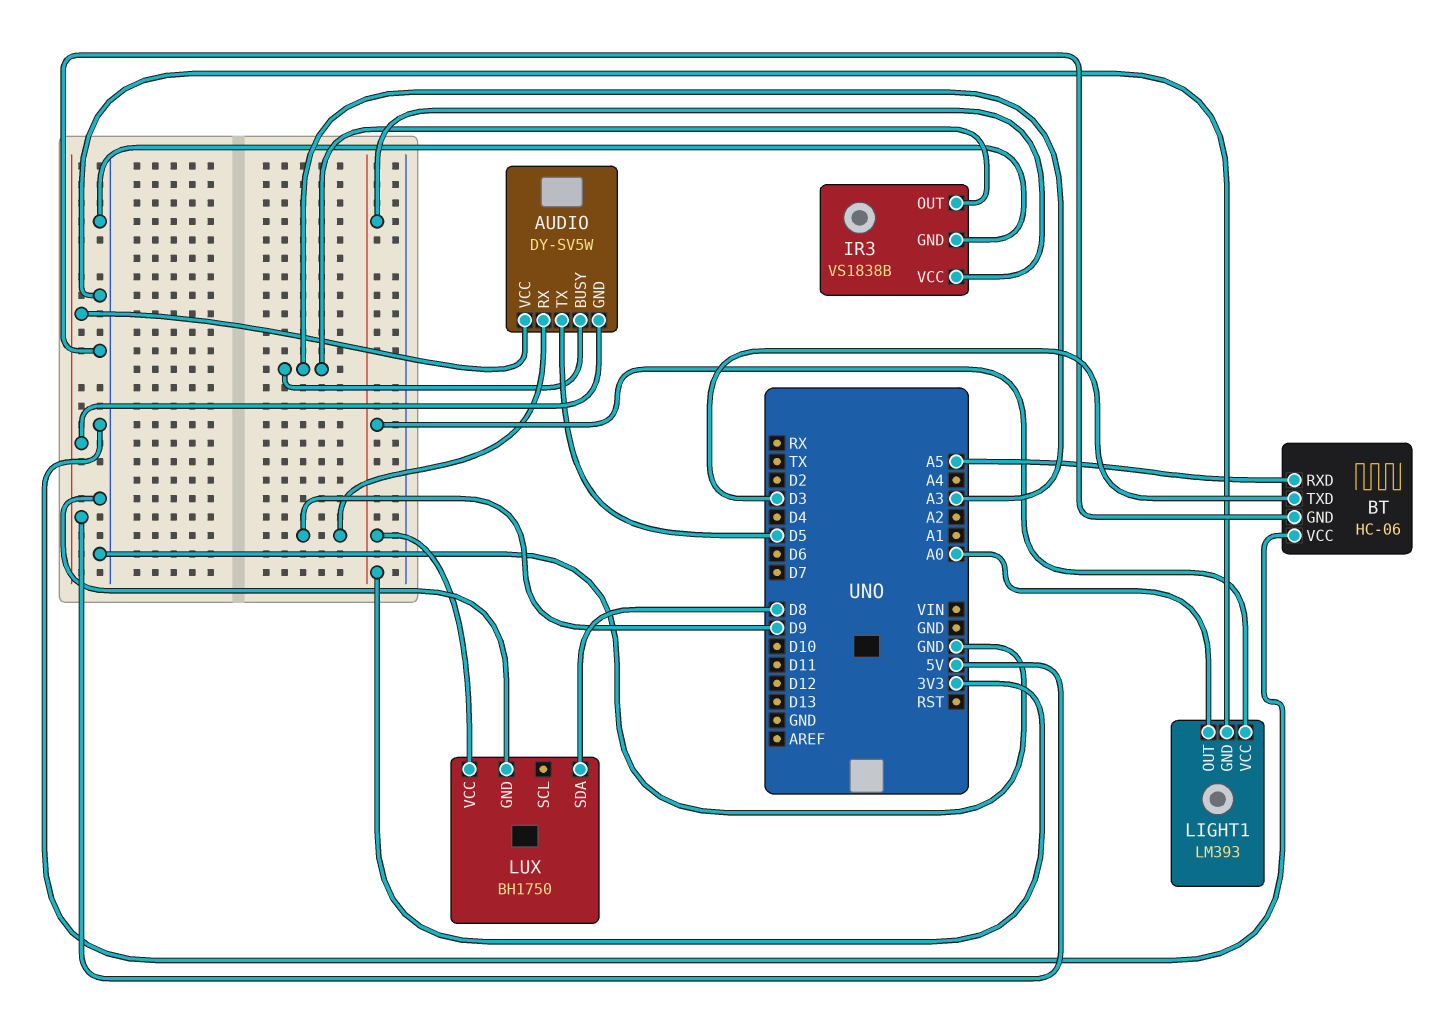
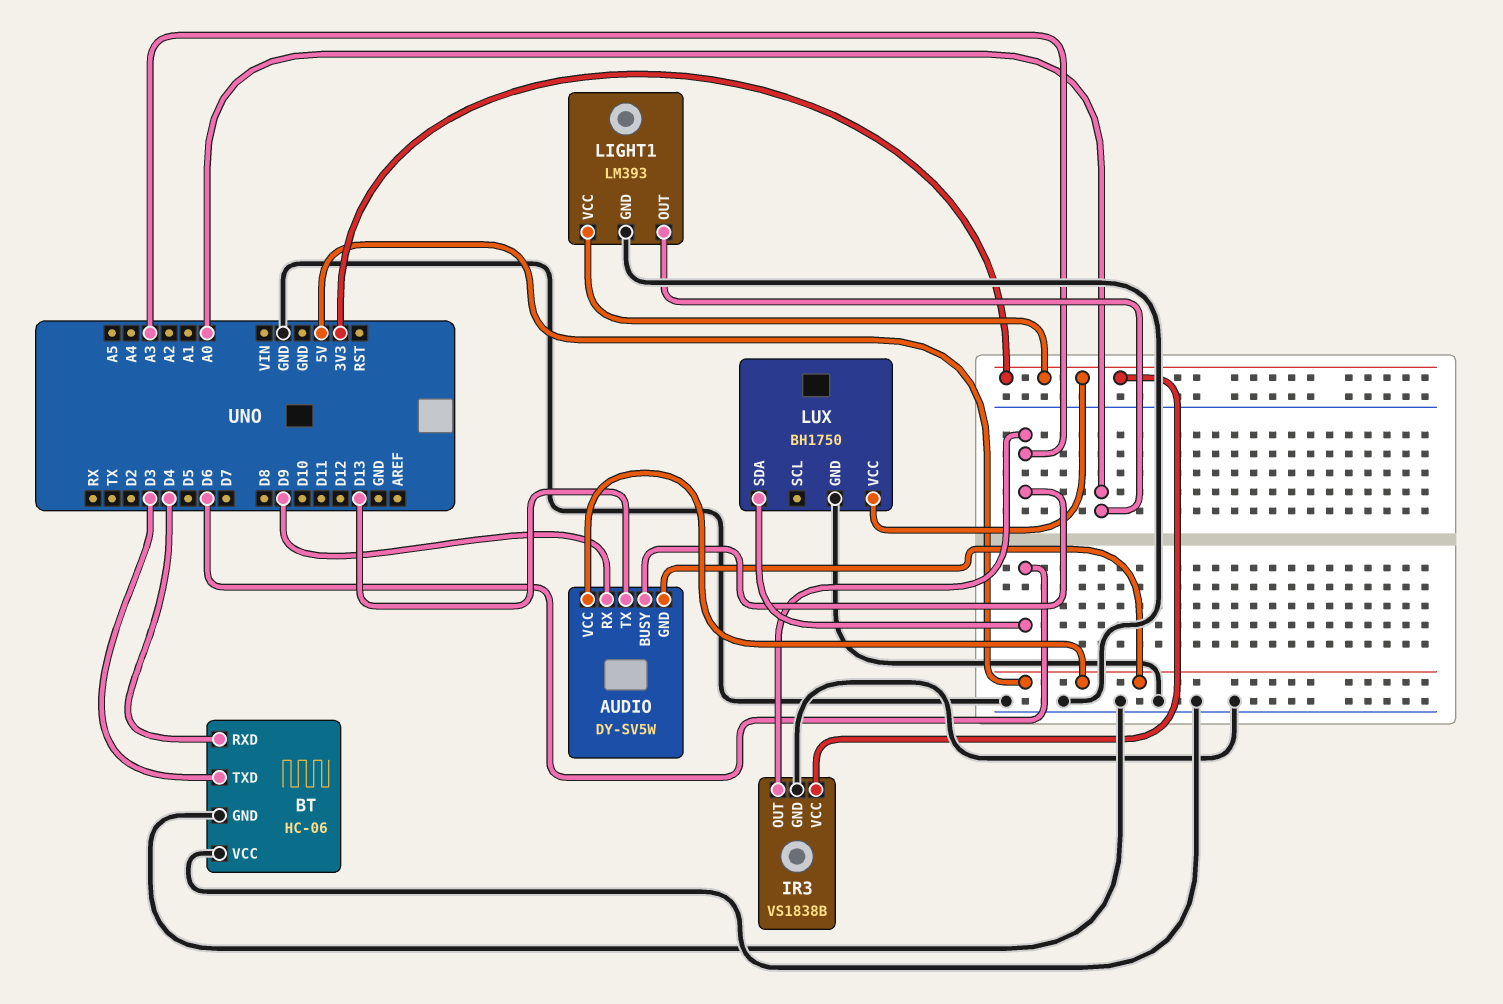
AUDIO pin TX: D5 -> D13
BT pin RXD: A5 -> D4
LUX pin SDA: D8 -> D6

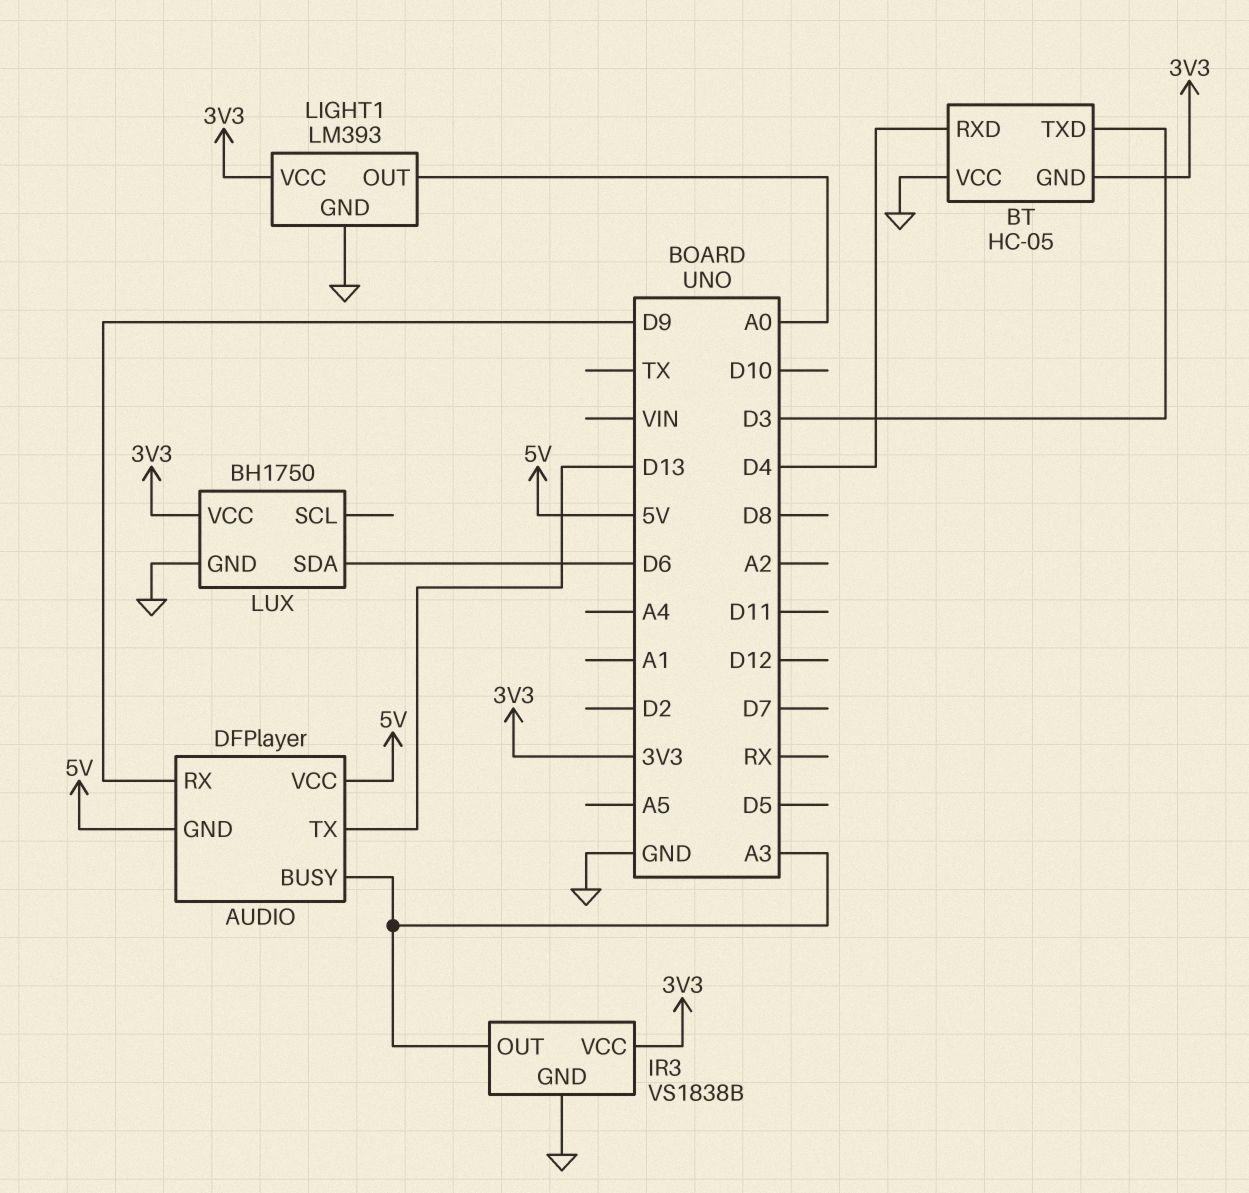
AUDIO: DY-SV5W -> DFPlayer
BT: HC-06 -> HC-05
BT pin GND: GND -> 3V3

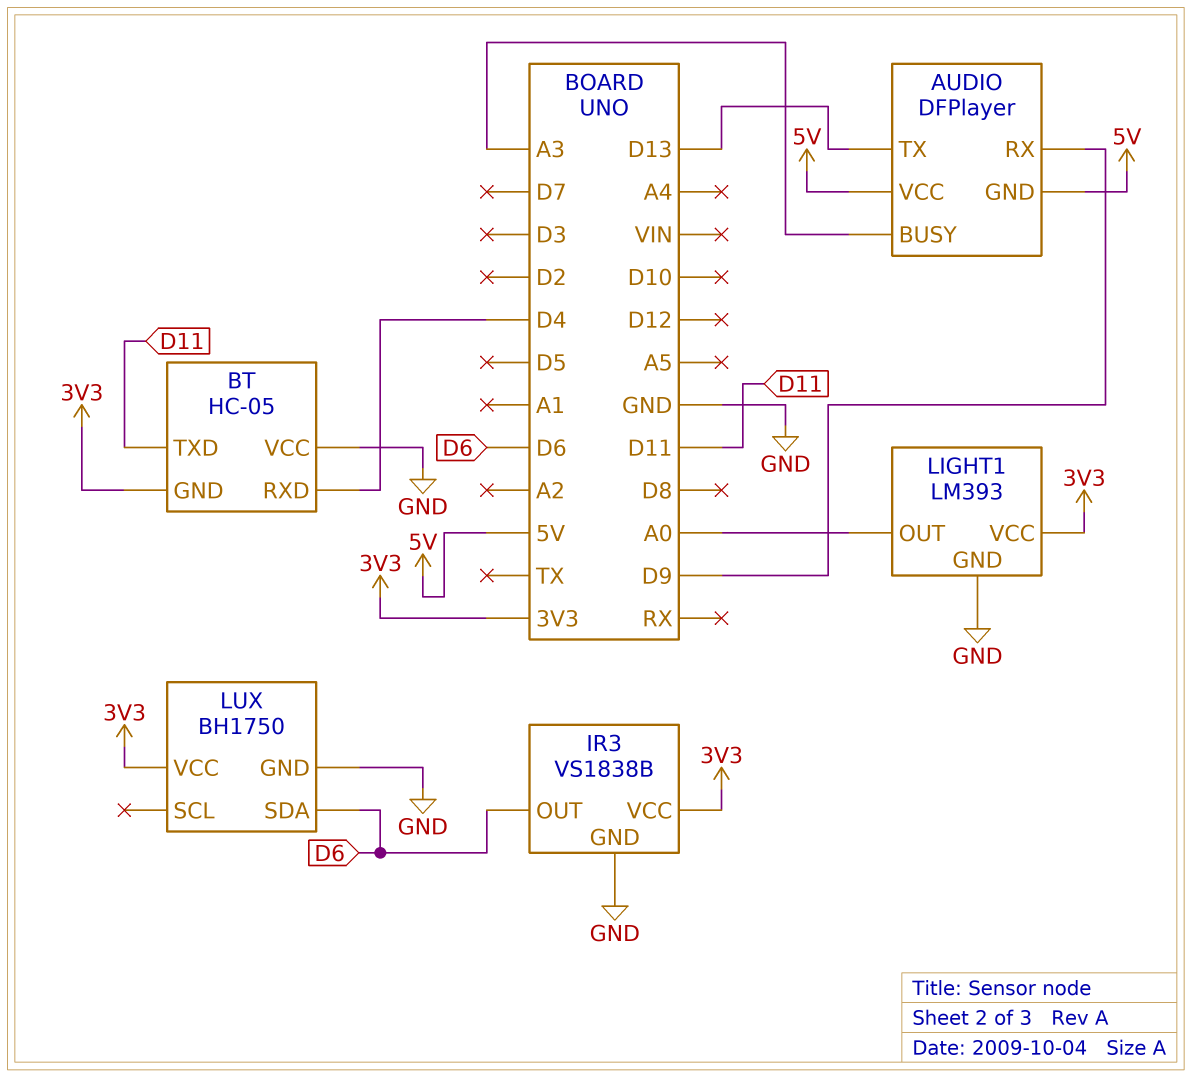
BT pin TXD: D3 -> D11
IR3 pin OUT: A3 -> D6

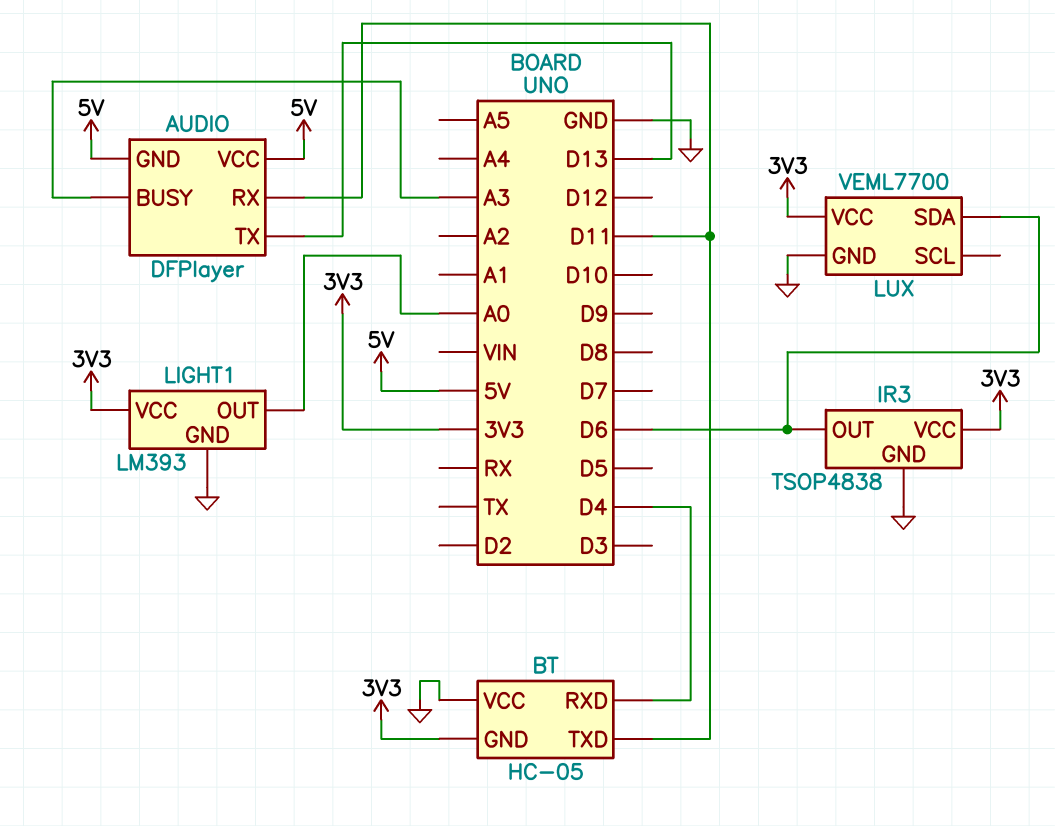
AUDIO pin RX: D9 -> D11
IR3: VS1838B -> TSOP4838
LUX: BH1750 -> VEML7700

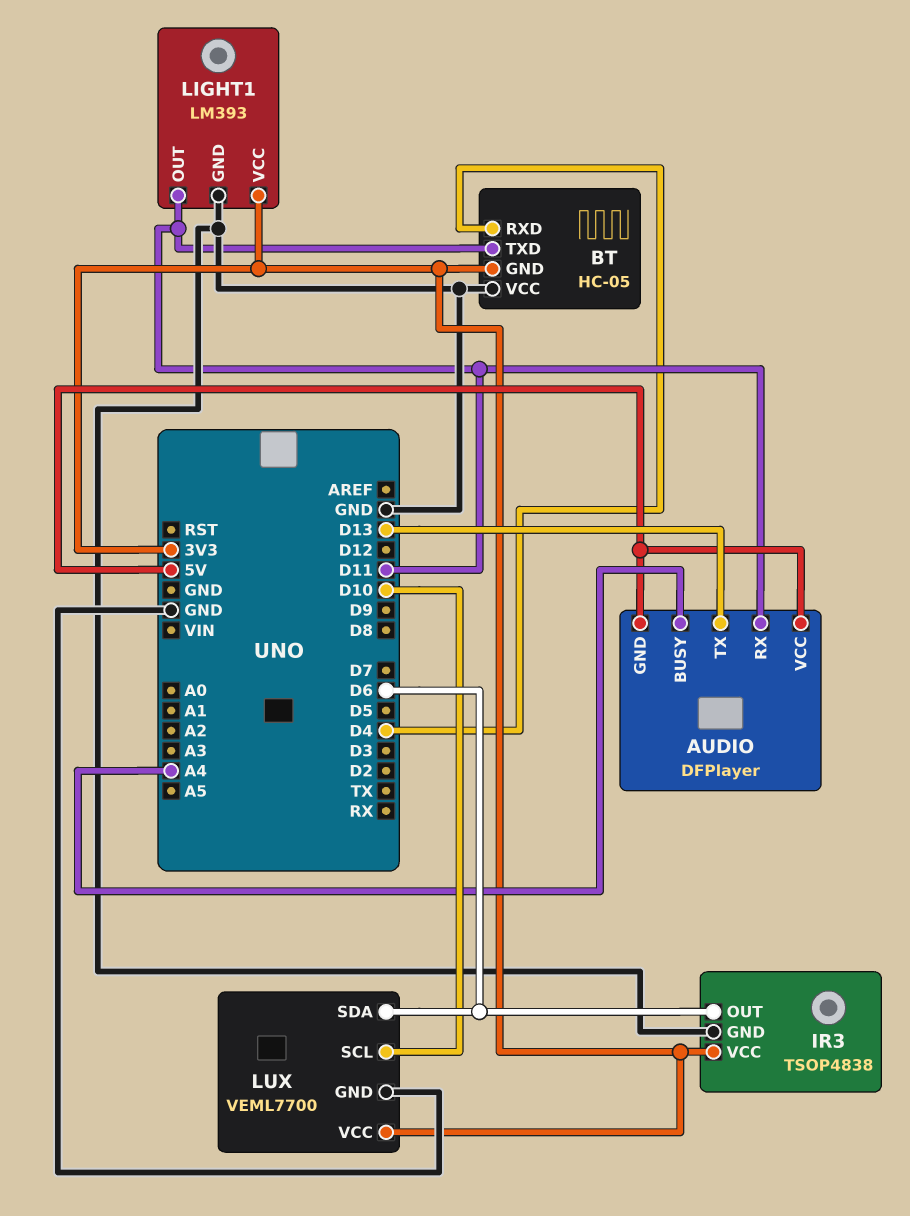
AUDIO pin BUSY: A3 -> A4
LIGHT1 pin OUT: A0 -> D11
LUX pin SCL: none -> D10

